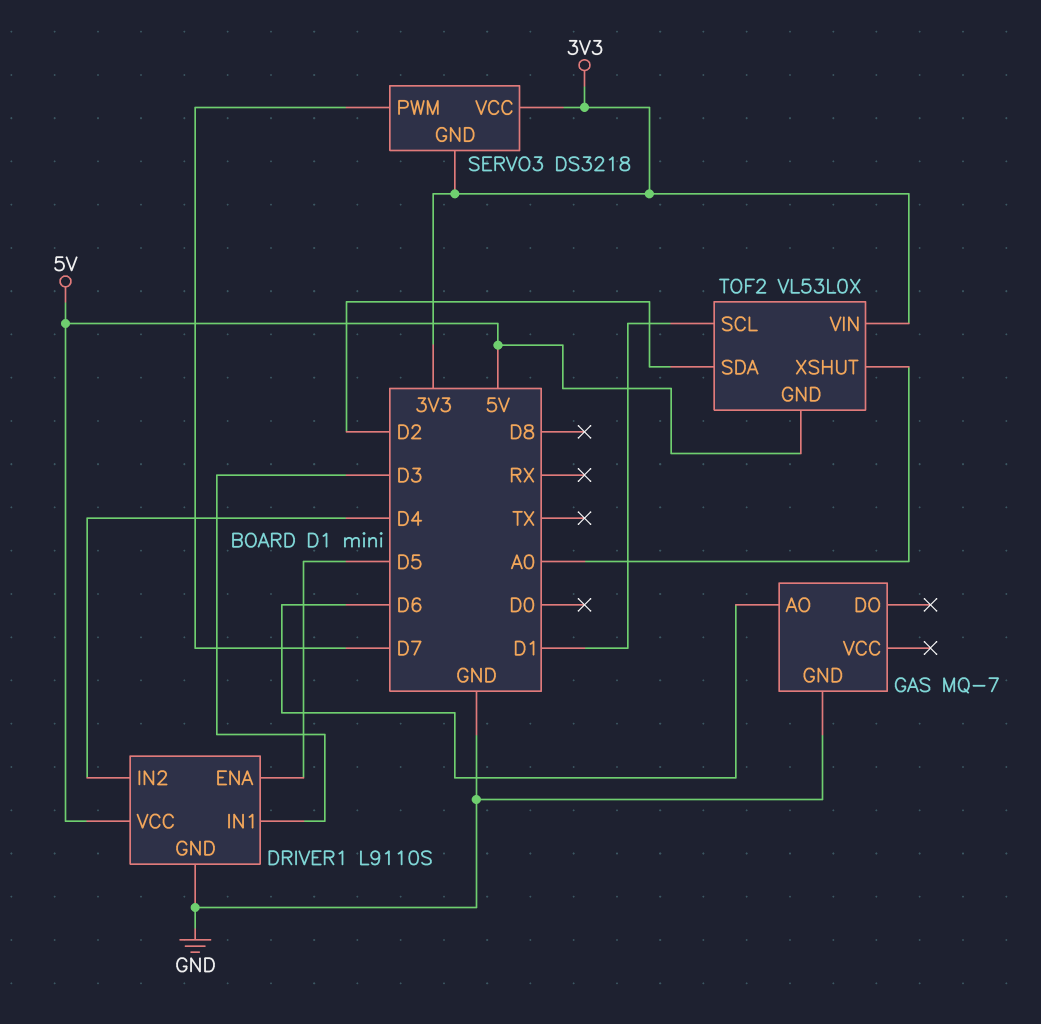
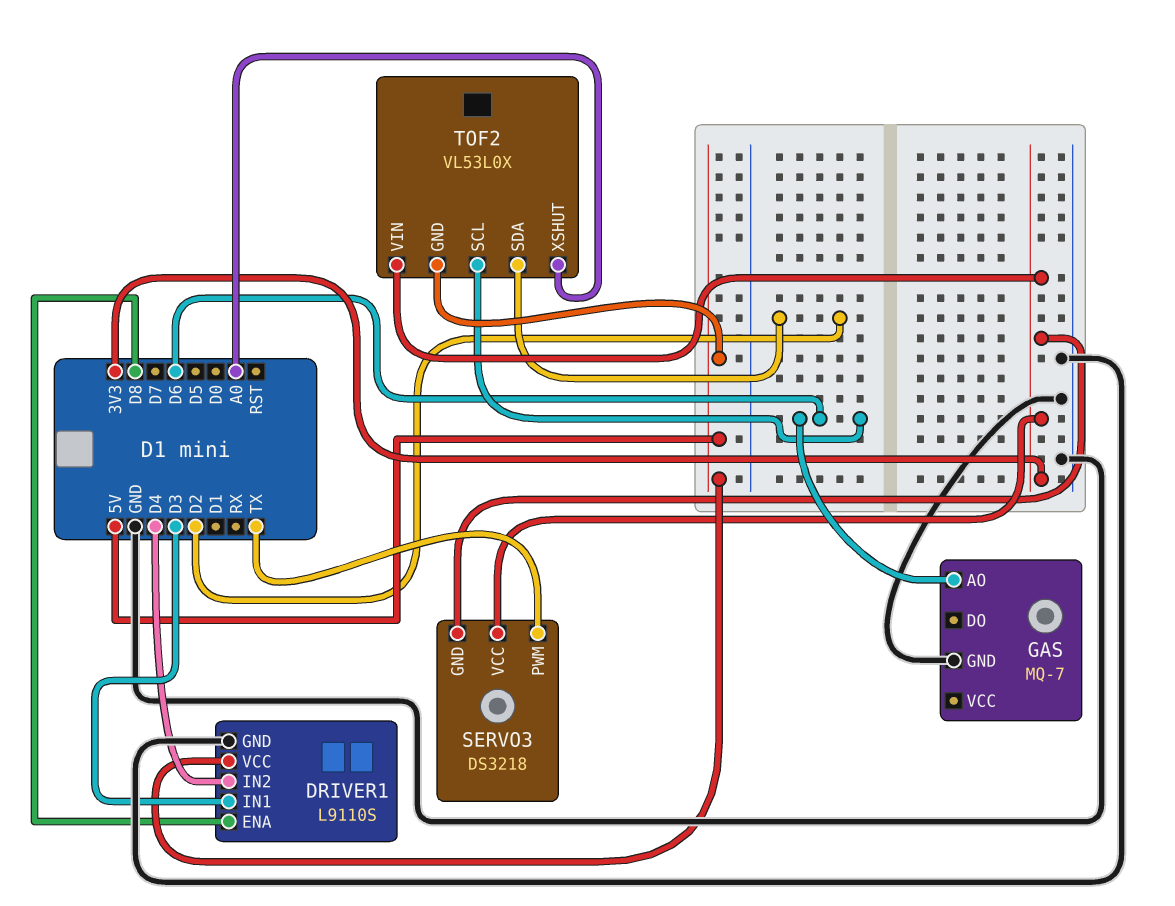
DRIVER1 pin ENA: D5 -> D8
SERVO3 pin PWM: D7 -> TX
TOF2 pin SCL: D1 -> D6

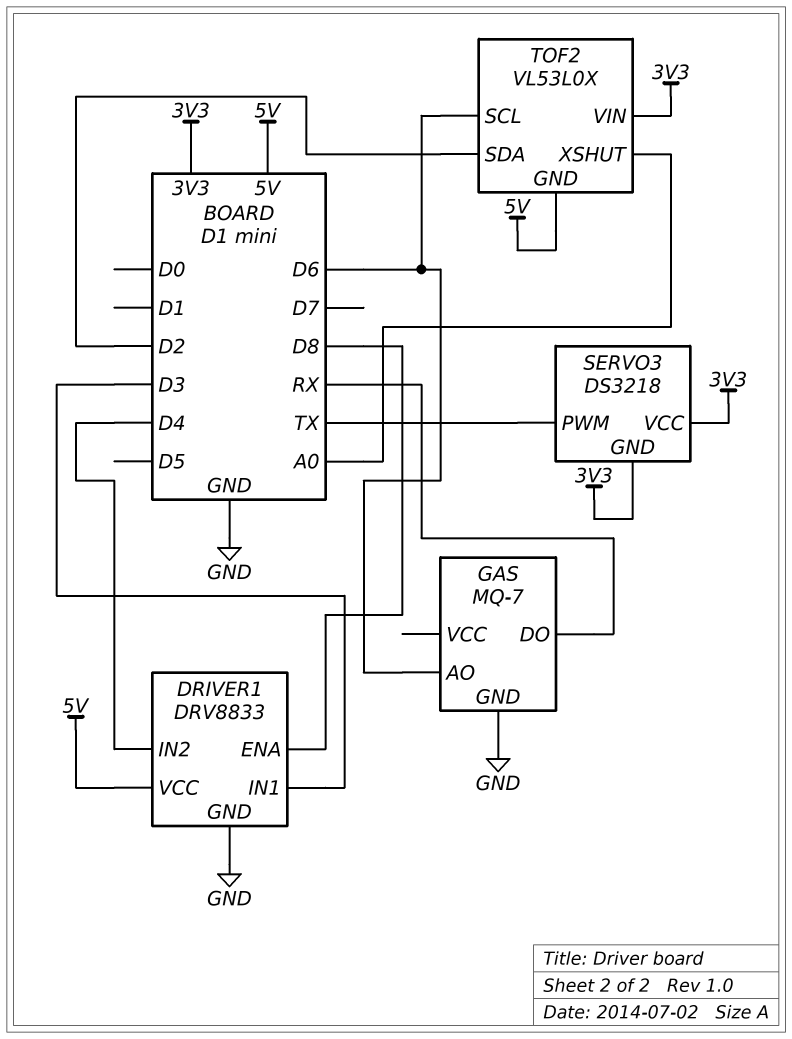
DRIVER1: L9110S -> DRV8833
GAS pin DO: none -> RX

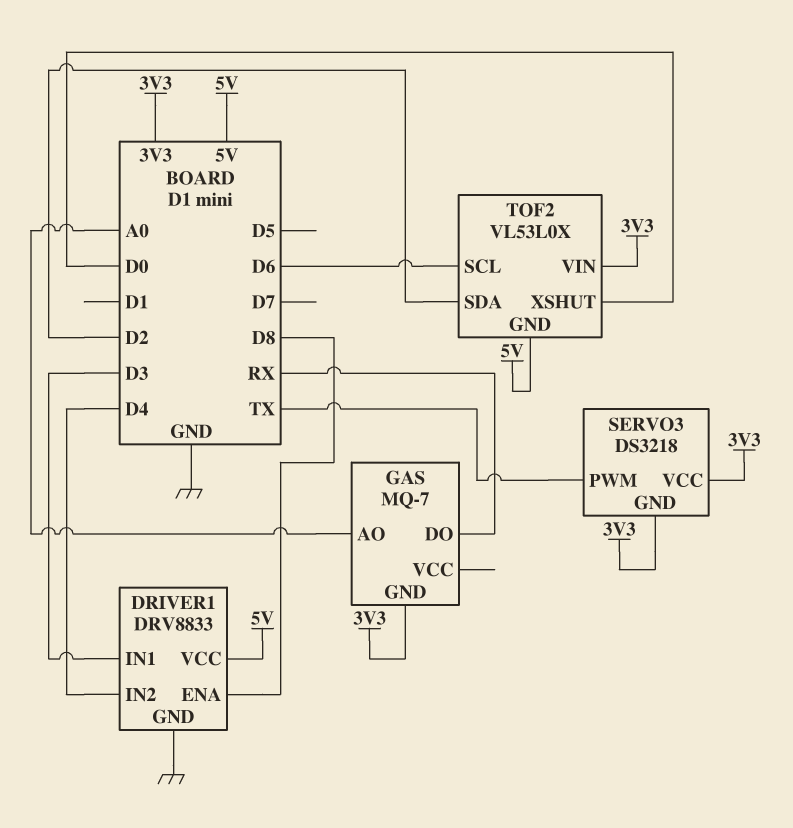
GAS pin AO: D6 -> A0
GAS pin GND: GND -> 3V3
TOF2 pin XSHUT: A0 -> D0

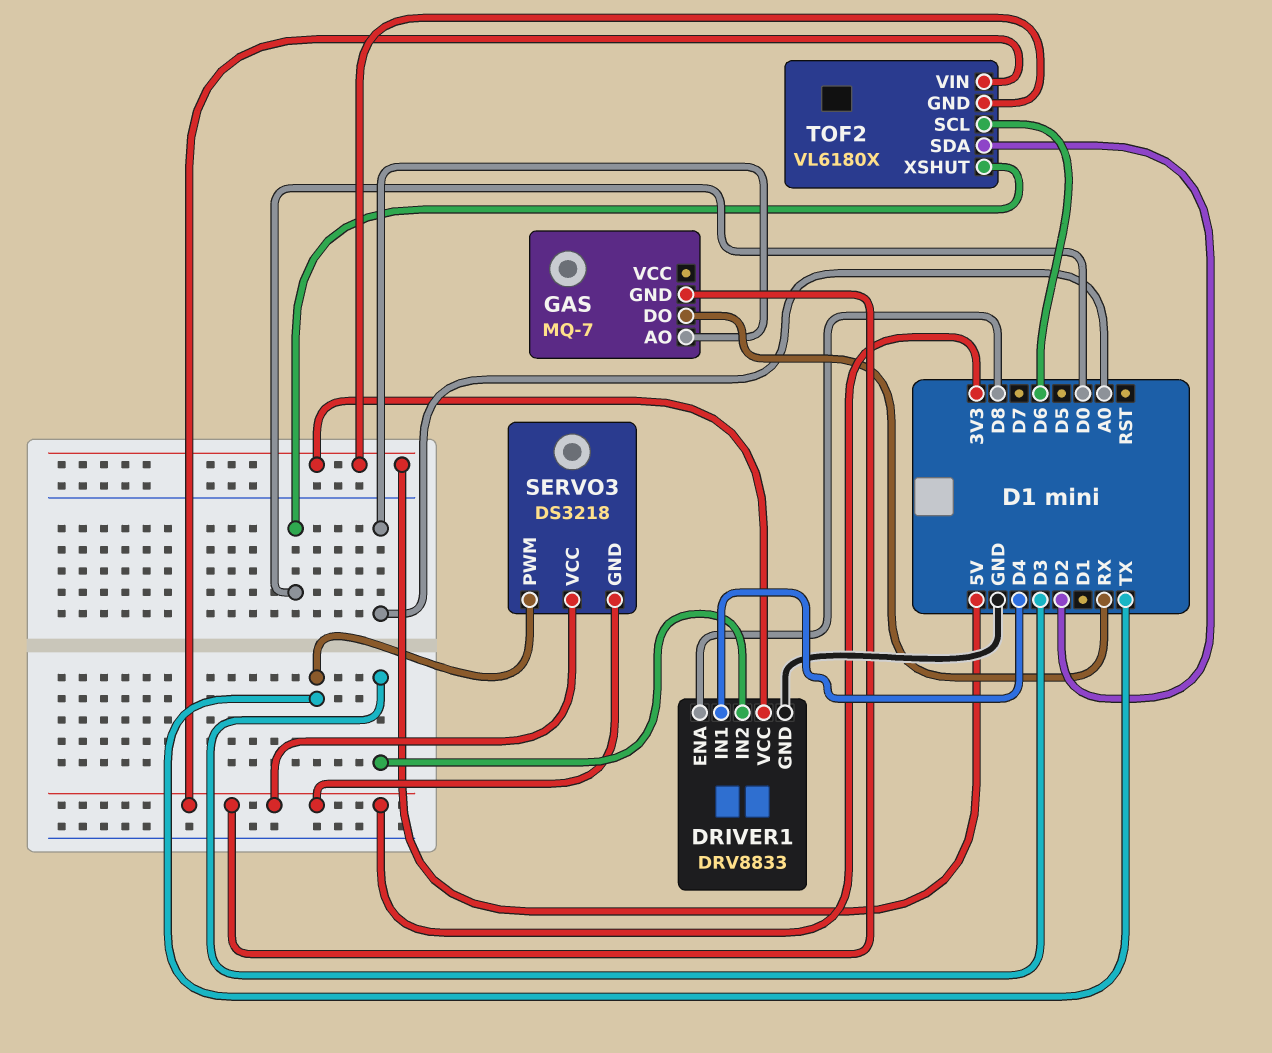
DRIVER1 pin IN1: D3 -> D4
DRIVER1 pin IN2: D4 -> D3
TOF2: VL53L0X -> VL6180X

